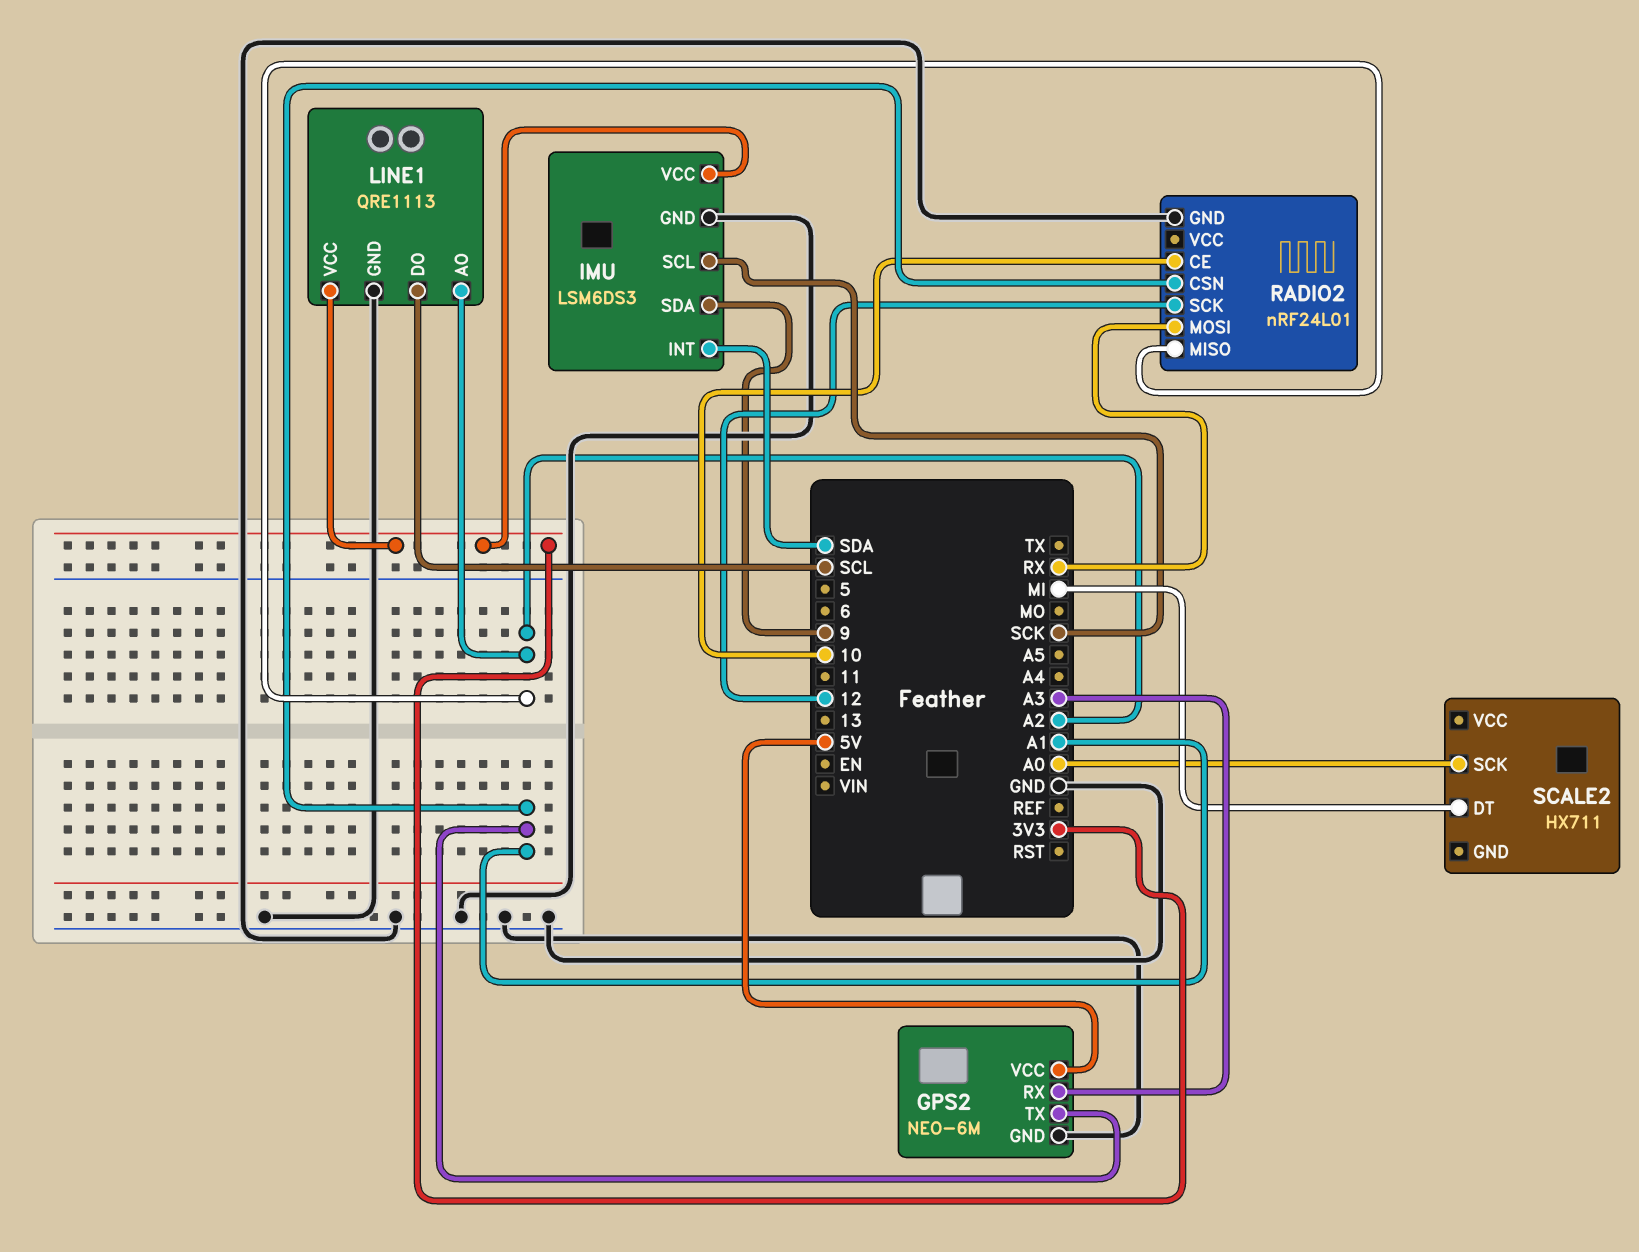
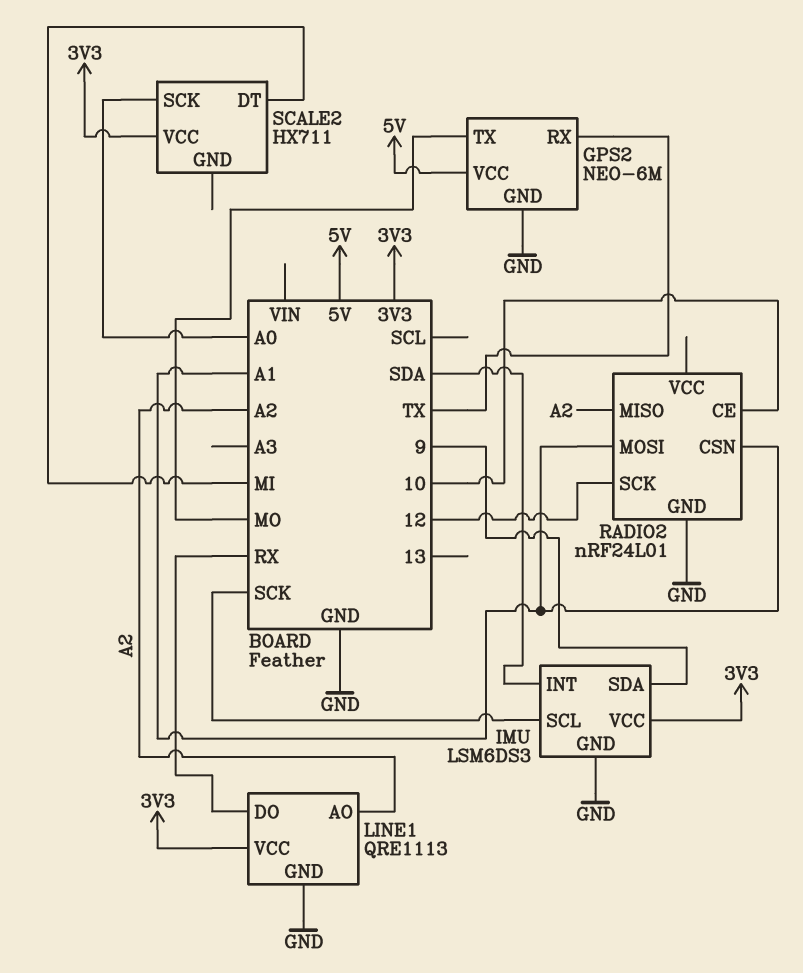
GPS2 pin RX: A3 -> TX
GPS2 pin TX: A1 -> MO
LINE1 pin DO: SCL -> RX
RADIO2 pin MOSI: RX -> A1
SCALE2 pin VCC: none -> 3V3

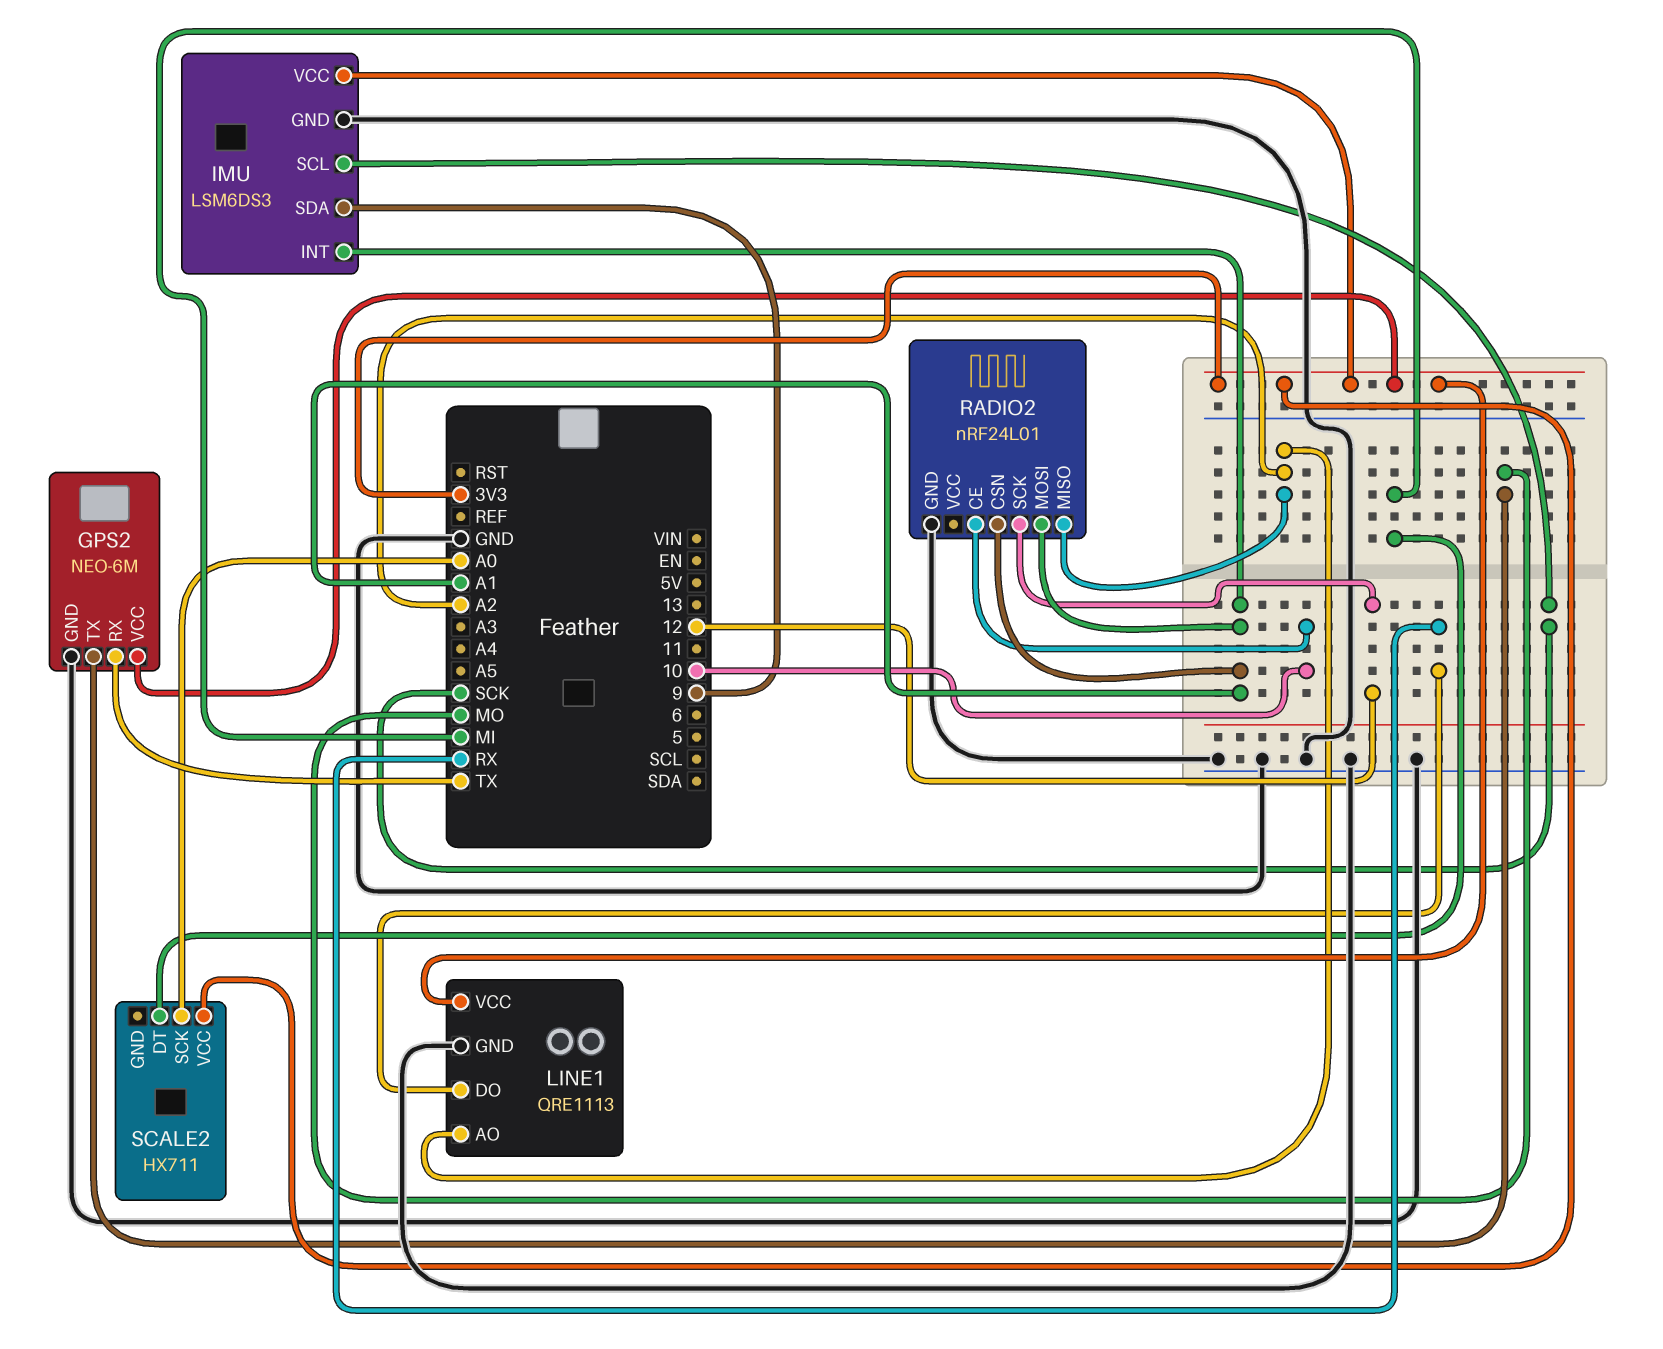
GPS2 pin VCC: 5V -> 3V3
IMU pin INT: SDA -> A1

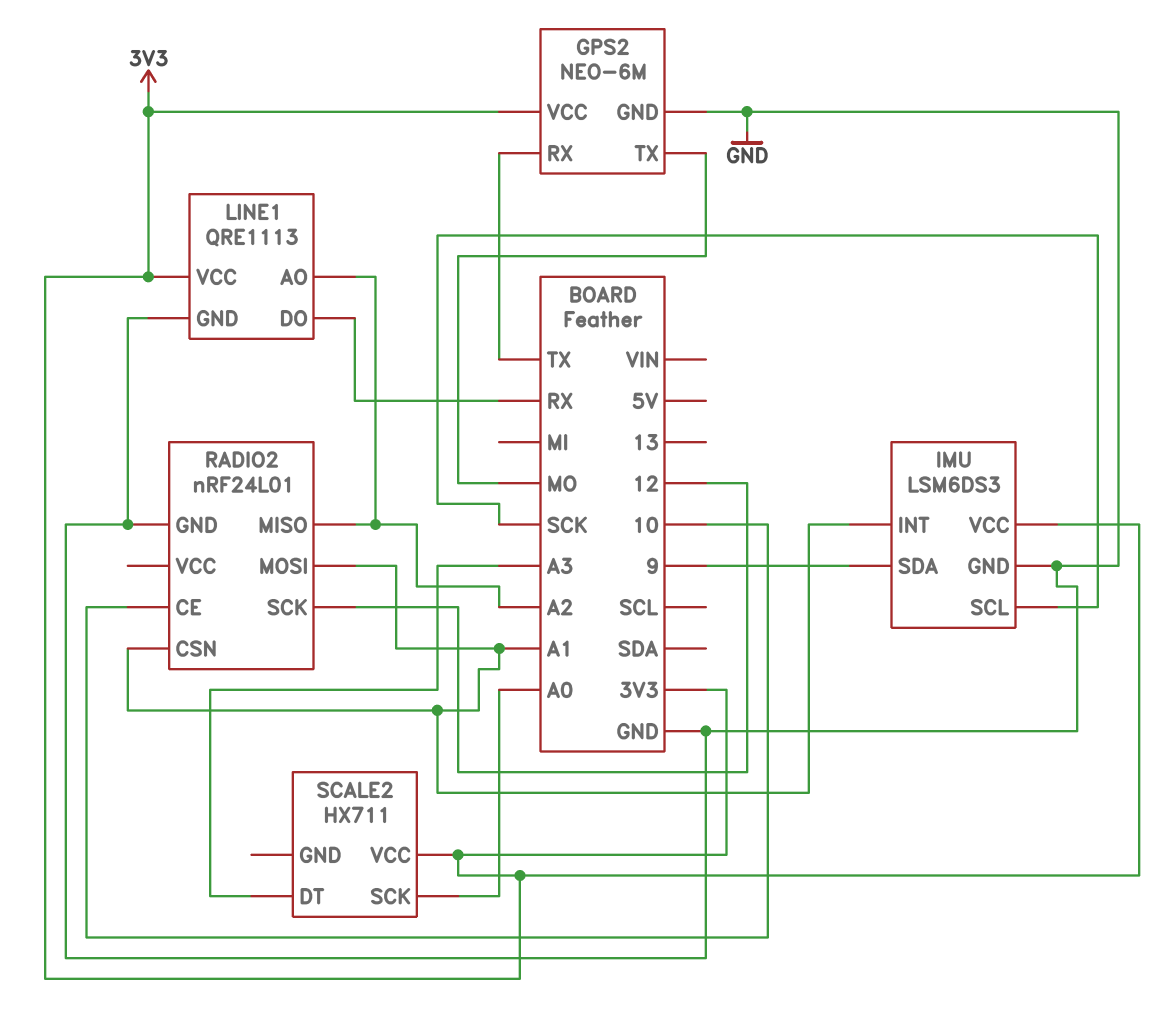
SCALE2 pin DT: MI -> A3

